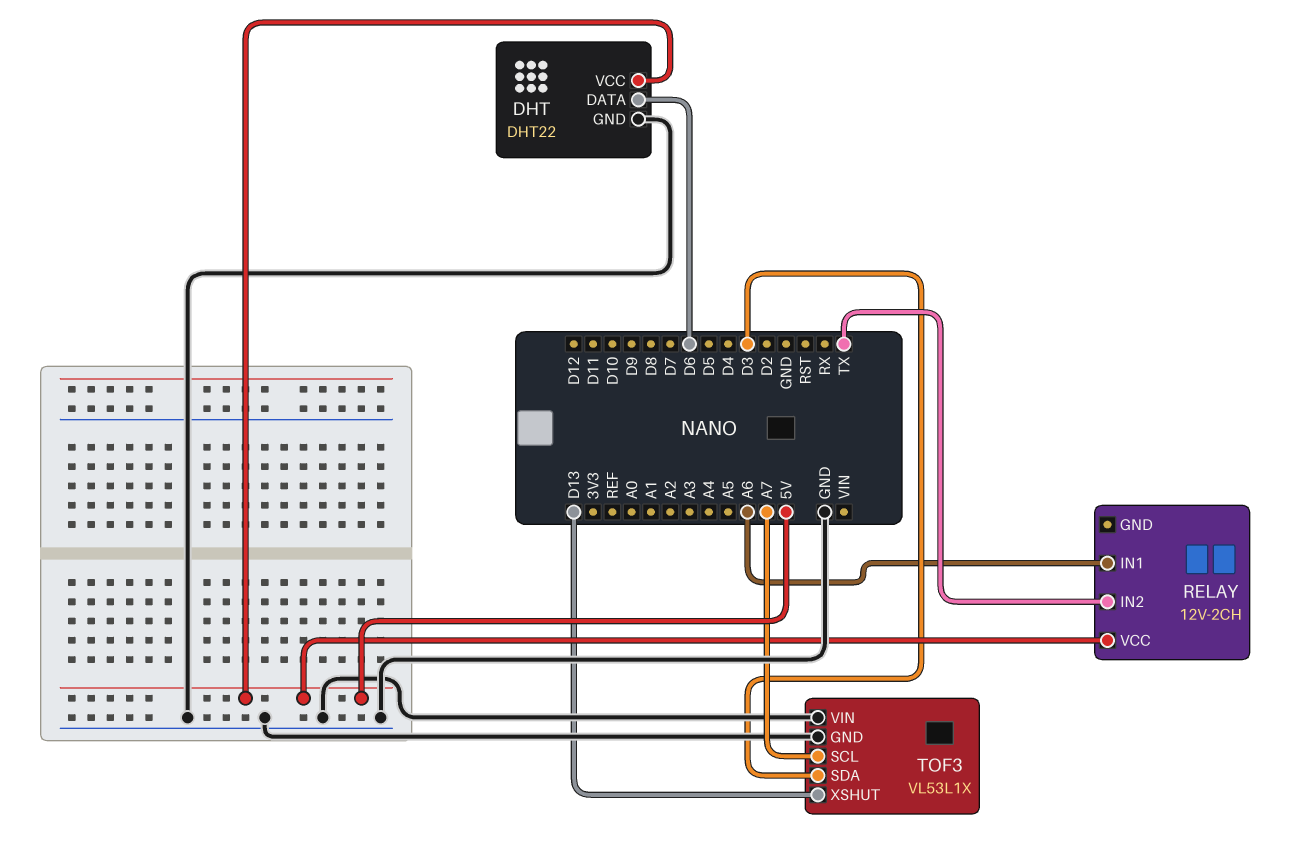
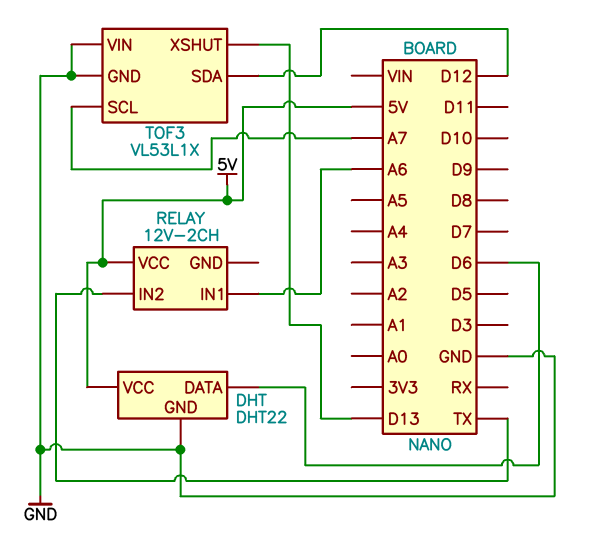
TOF3 pin SDA: D3 -> D12

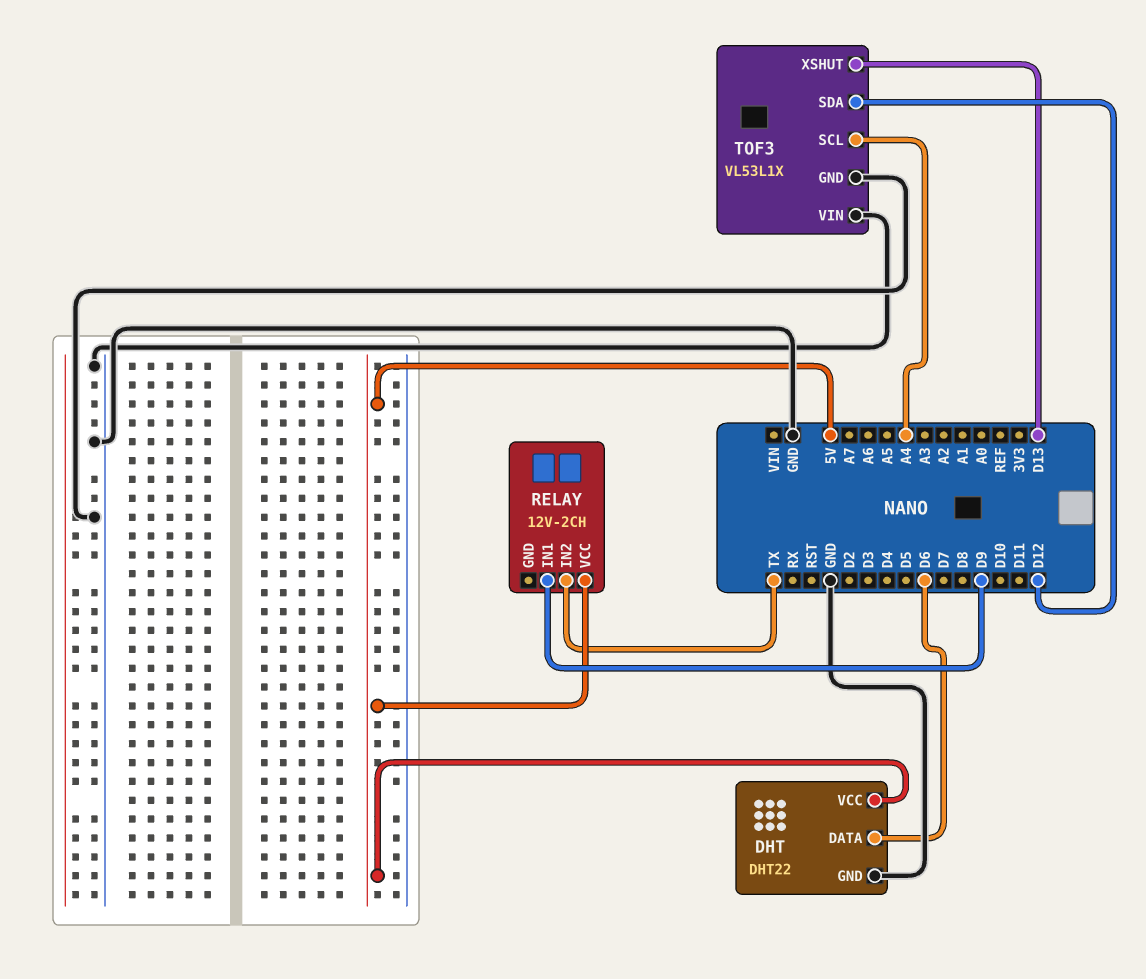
RELAY pin IN1: A6 -> D9
TOF3 pin SCL: A7 -> A4

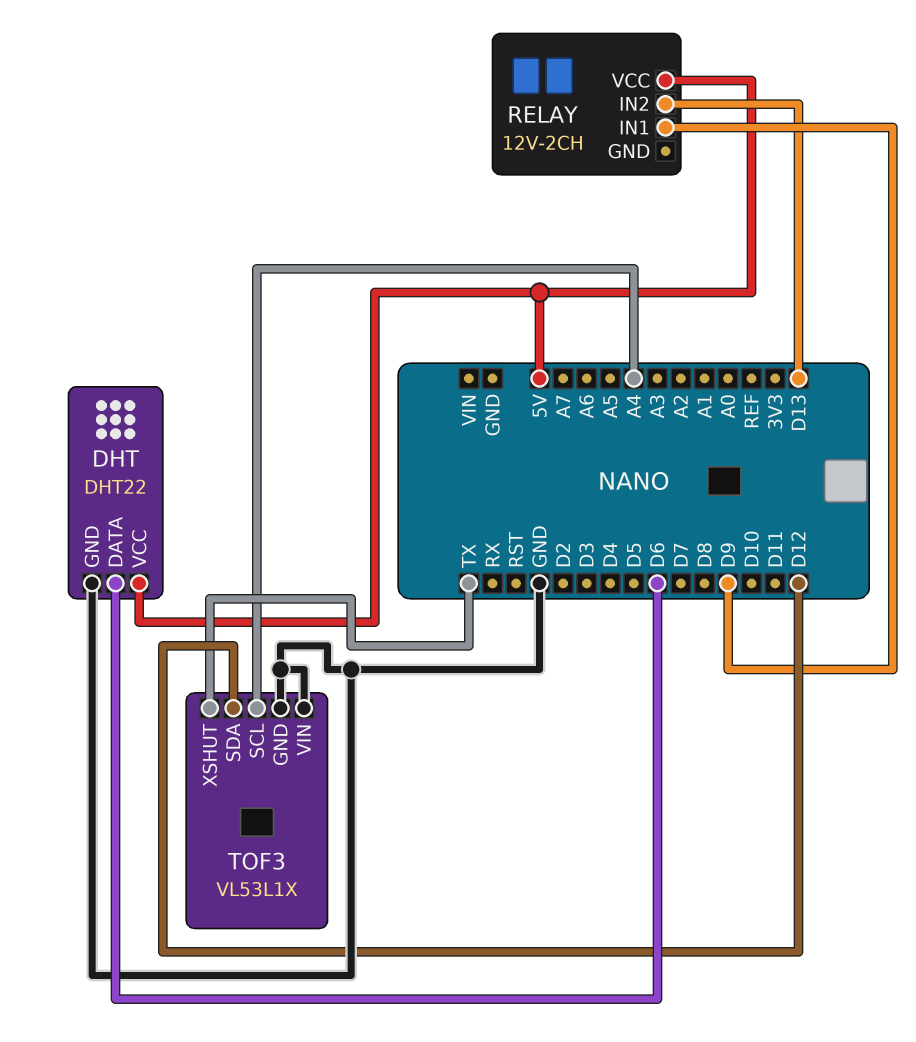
RELAY pin IN2: TX -> D13
TOF3 pin XSHUT: D13 -> TX

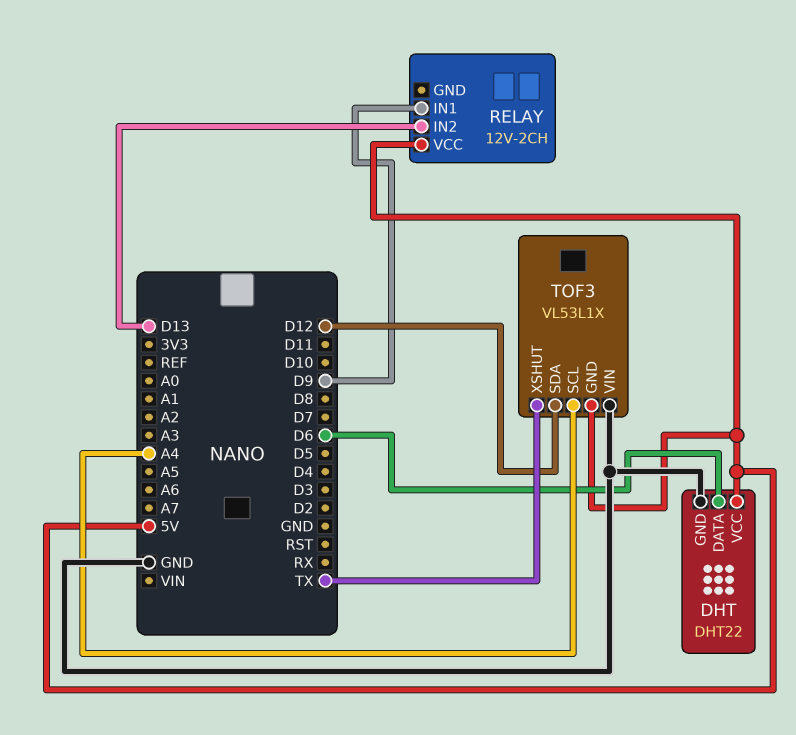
TOF3 pin GND: GND -> 5V

